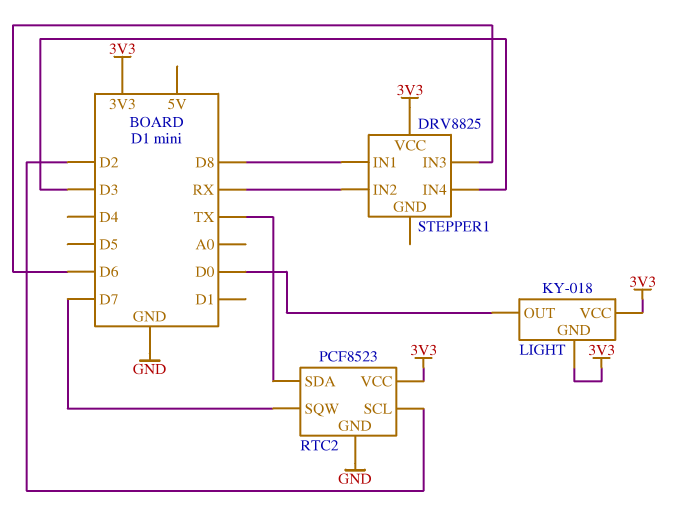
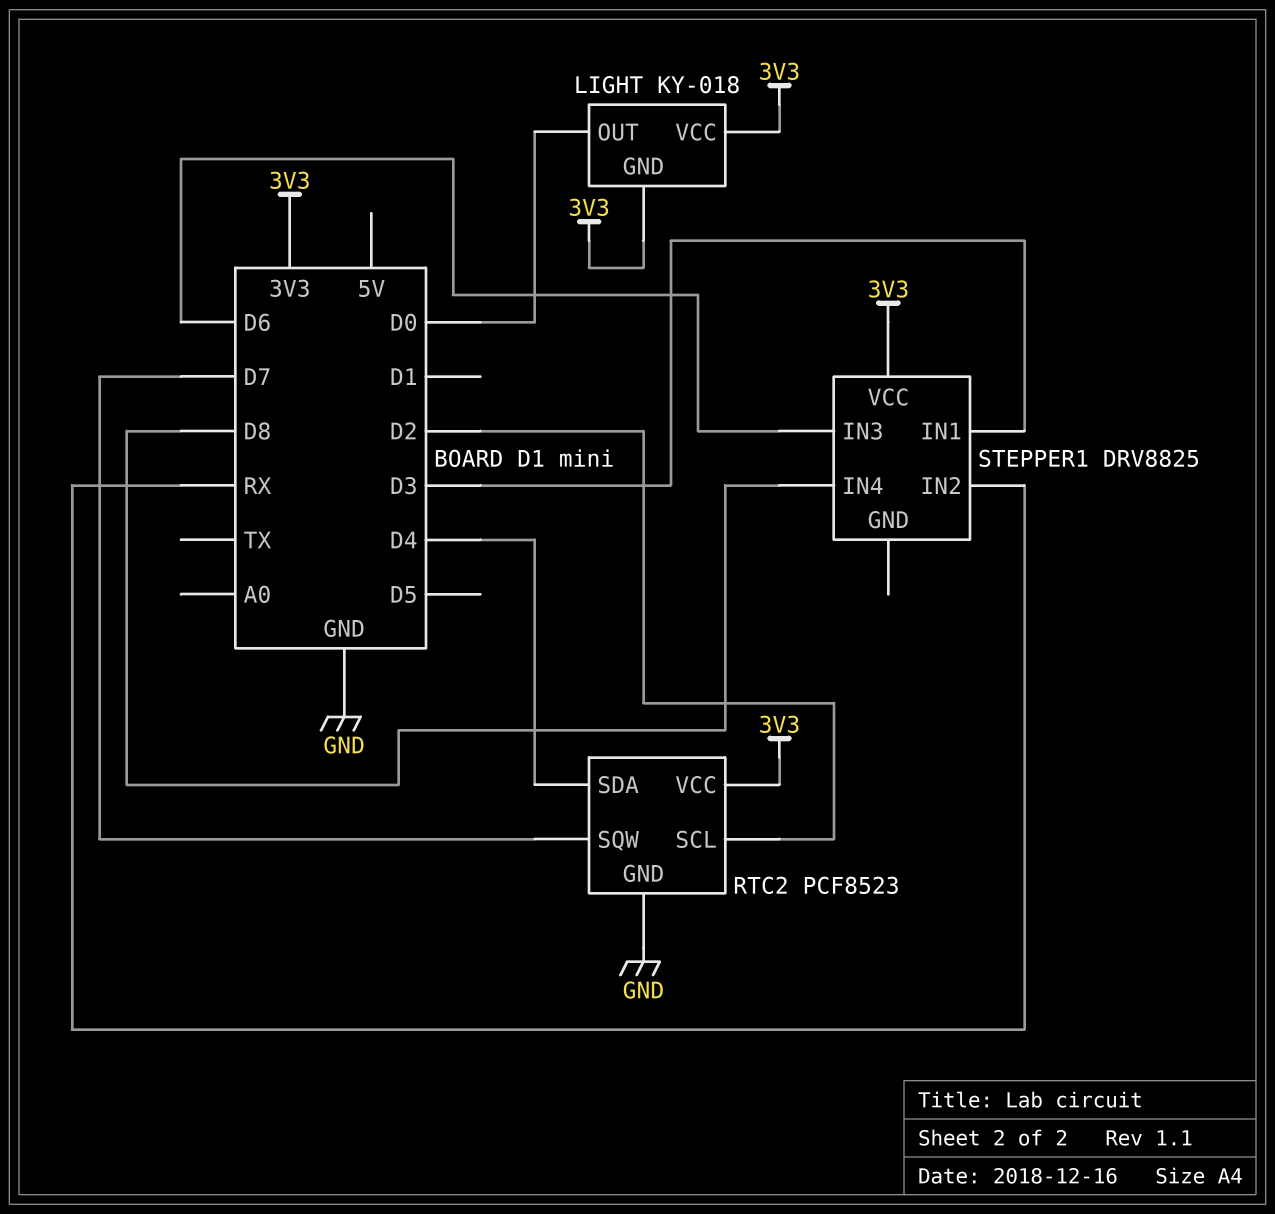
RTC2 pin SDA: TX -> D4
STEPPER1 pin IN1: D8 -> D3
STEPPER1 pin IN4: D3 -> D8

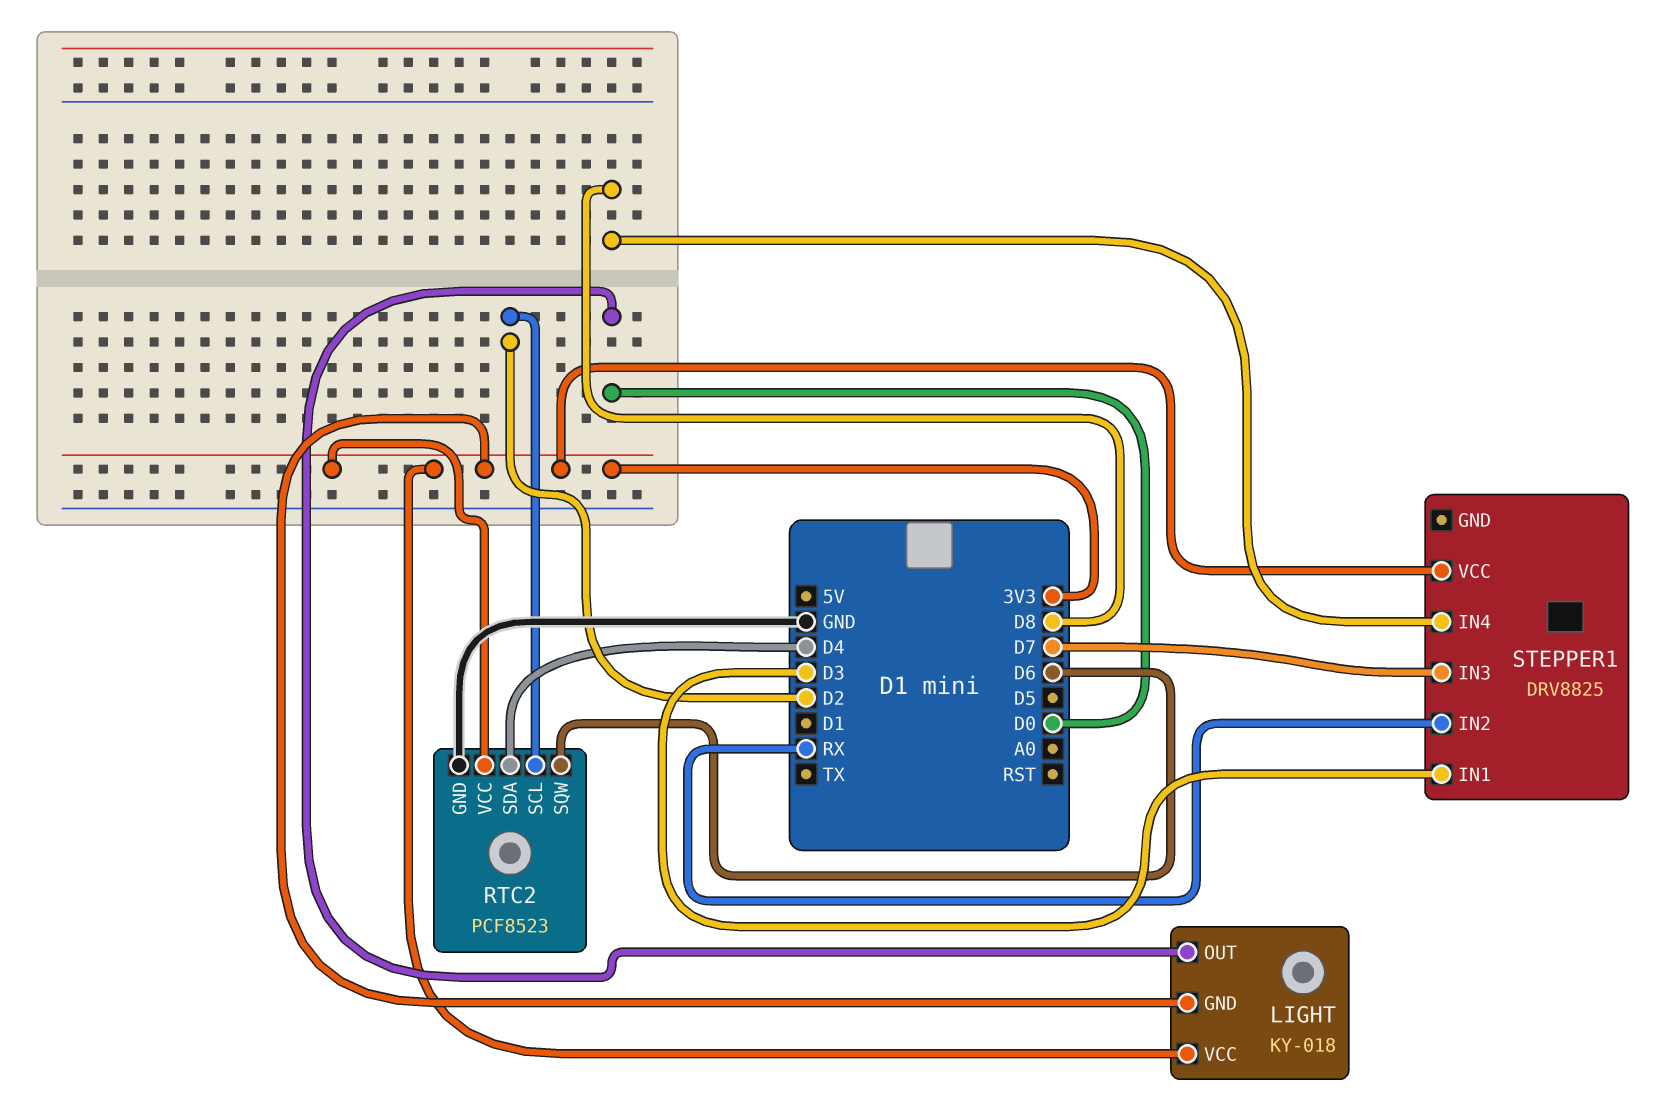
RTC2 pin SQW: D7 -> D6
STEPPER1 pin IN3: D6 -> D7

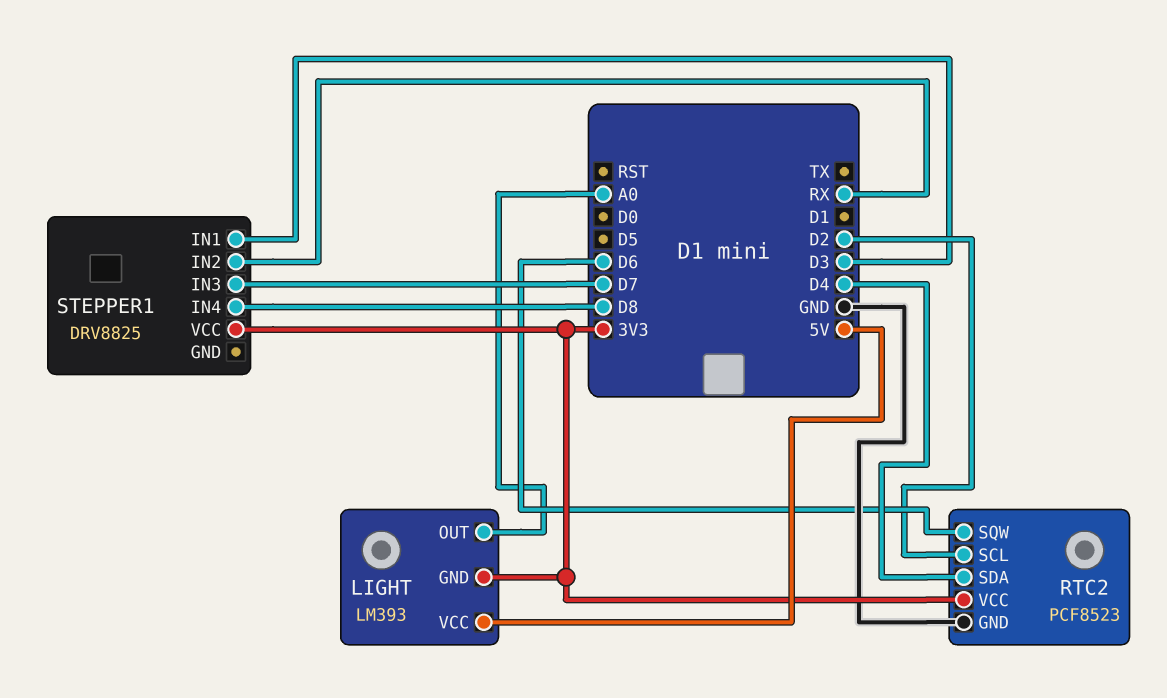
LIGHT: KY-018 -> LM393
LIGHT pin OUT: D0 -> A0
LIGHT pin VCC: 3V3 -> 5V

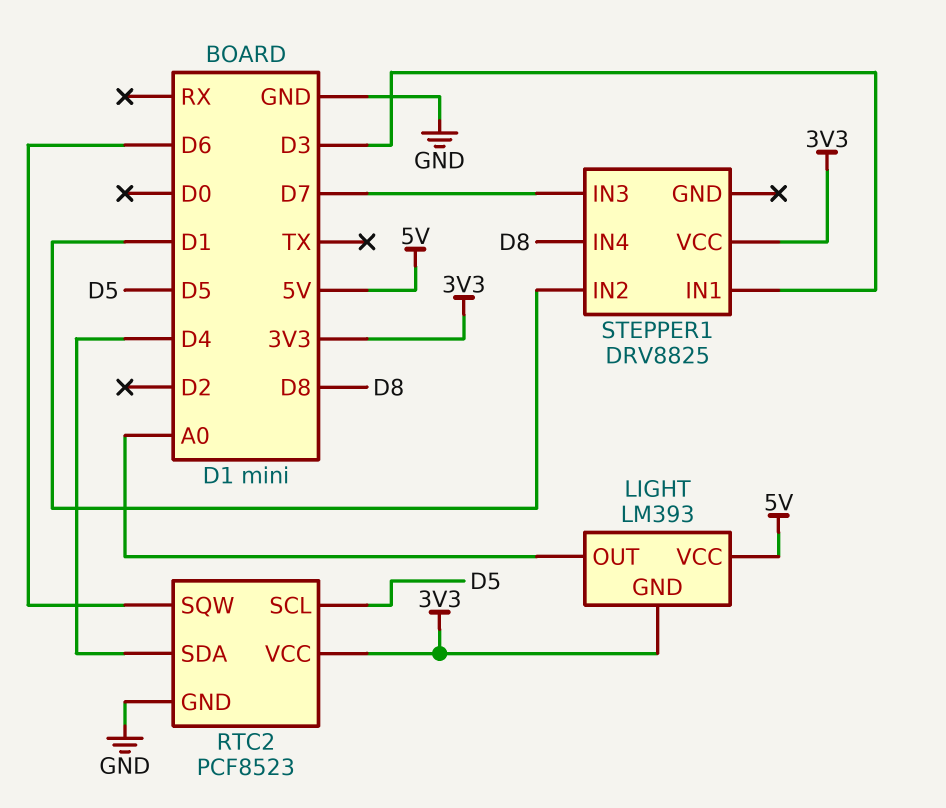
RTC2 pin SCL: D2 -> D5
STEPPER1 pin IN2: RX -> D1

